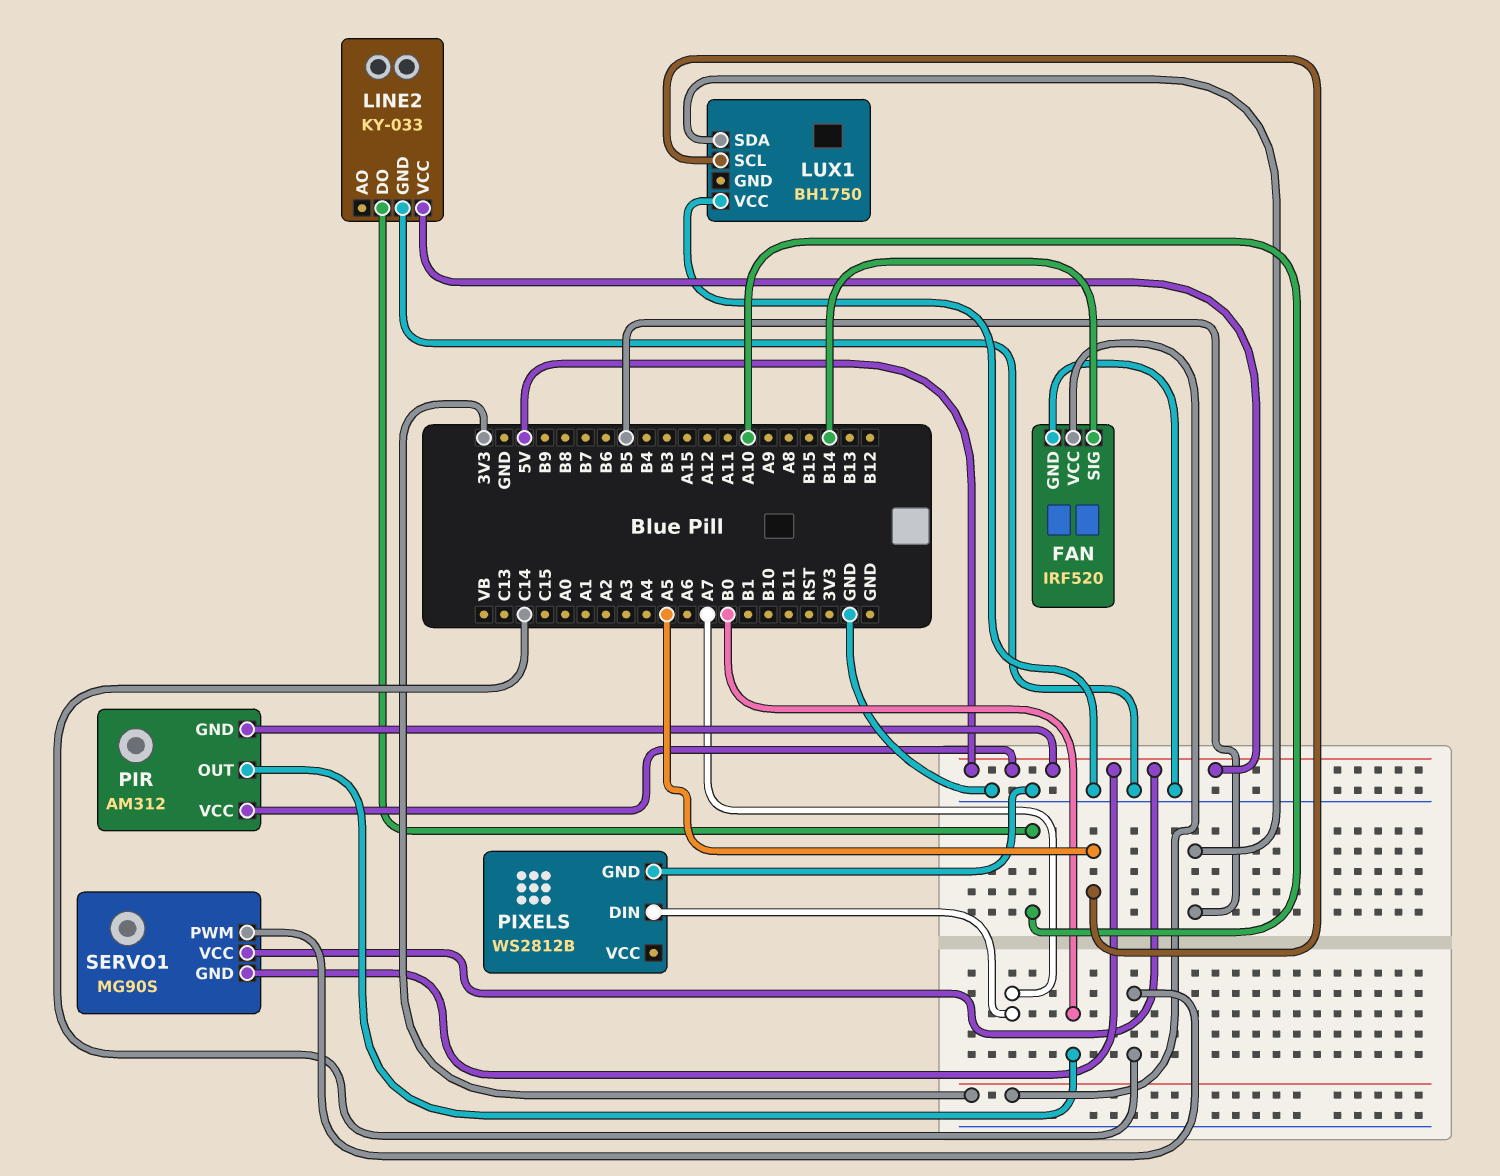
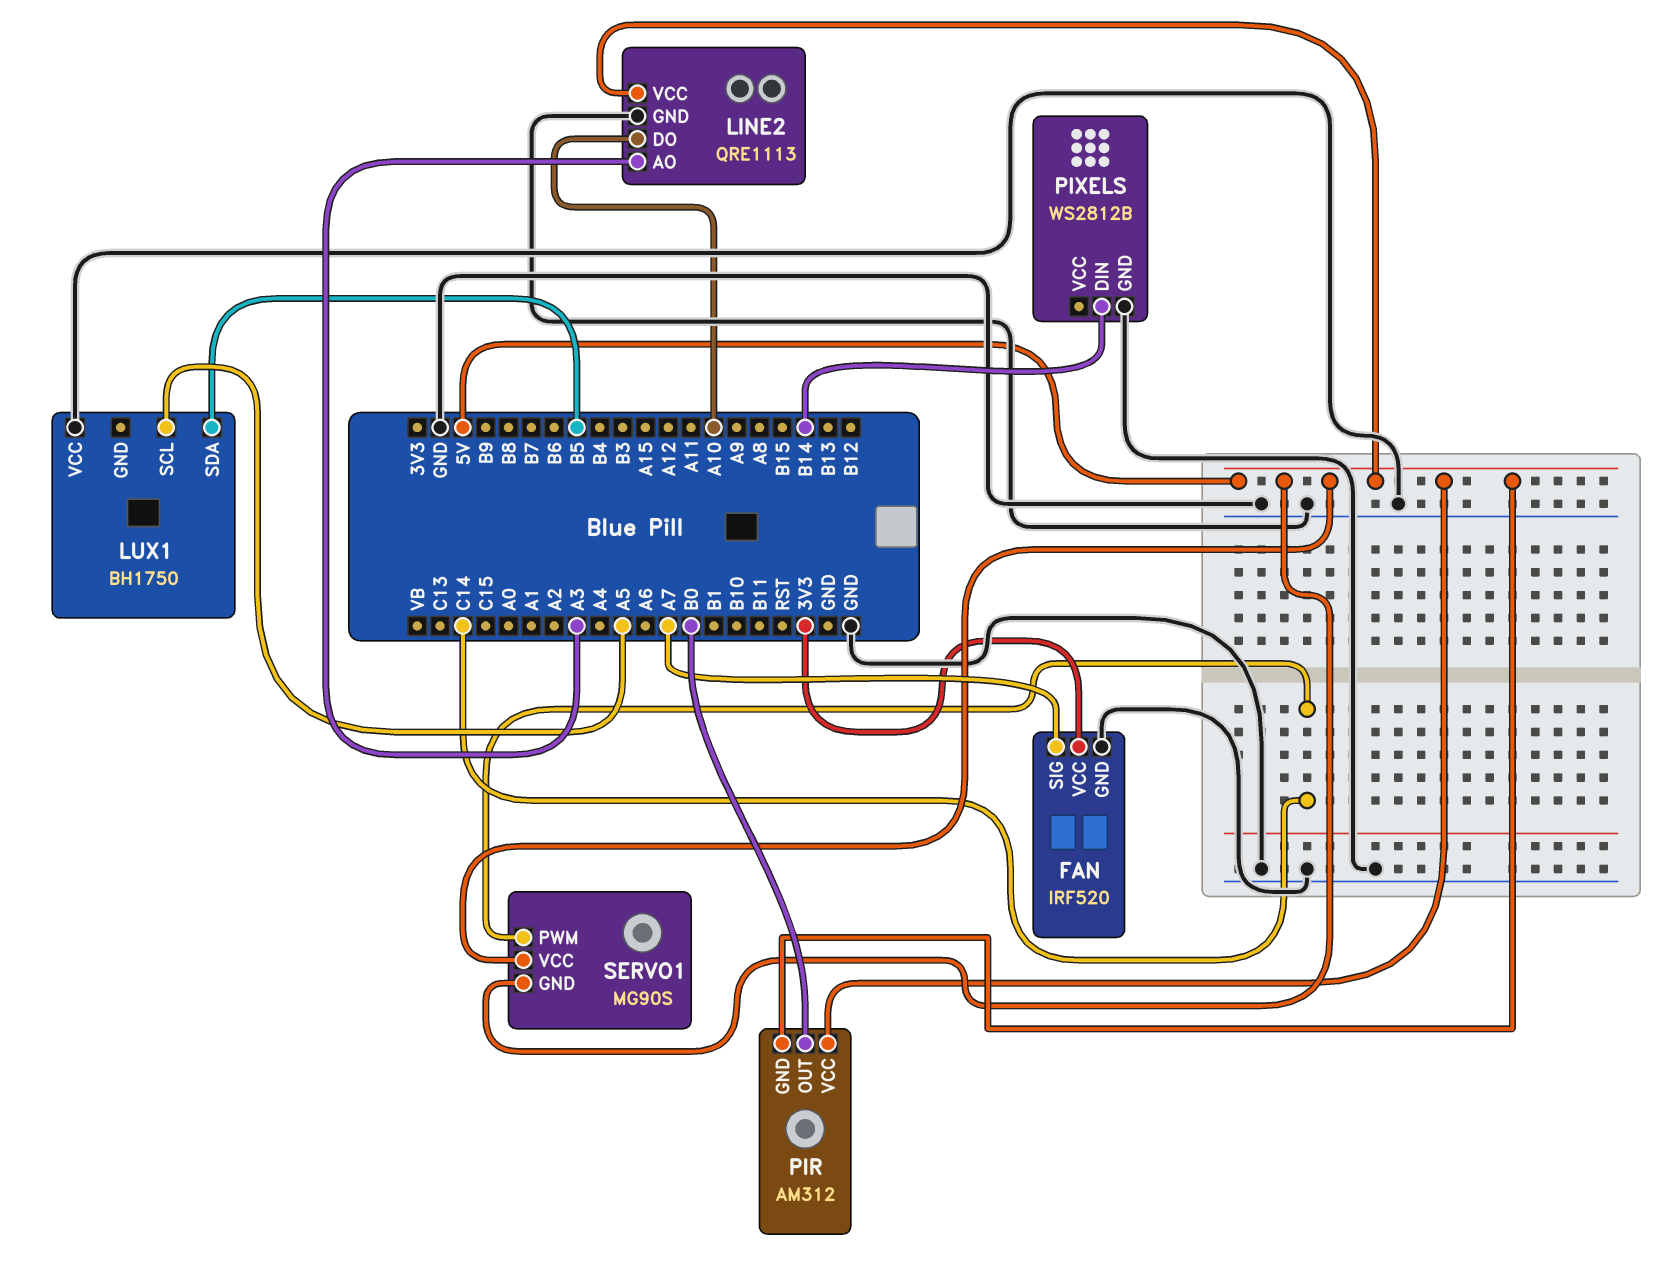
FAN pin SIG: B14 -> A7
LINE2: KY-033 -> QRE1113
LINE2 pin AO: none -> A3
PIXELS pin DIN: A7 -> B14

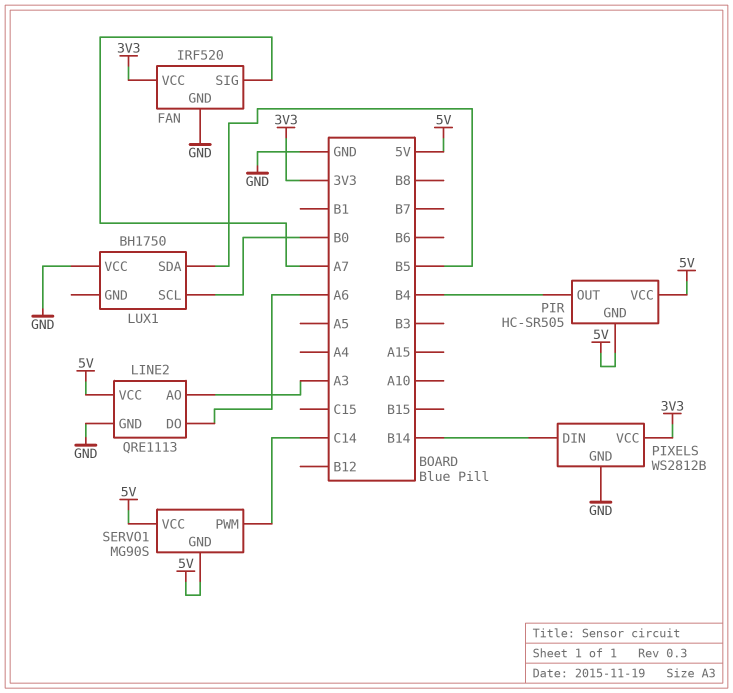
LINE2 pin DO: A10 -> A6
LUX1 pin SCL: A5 -> B0
PIR: AM312 -> HC-SR505
PIR pin OUT: B0 -> B4
PIXELS pin VCC: none -> 3V3

